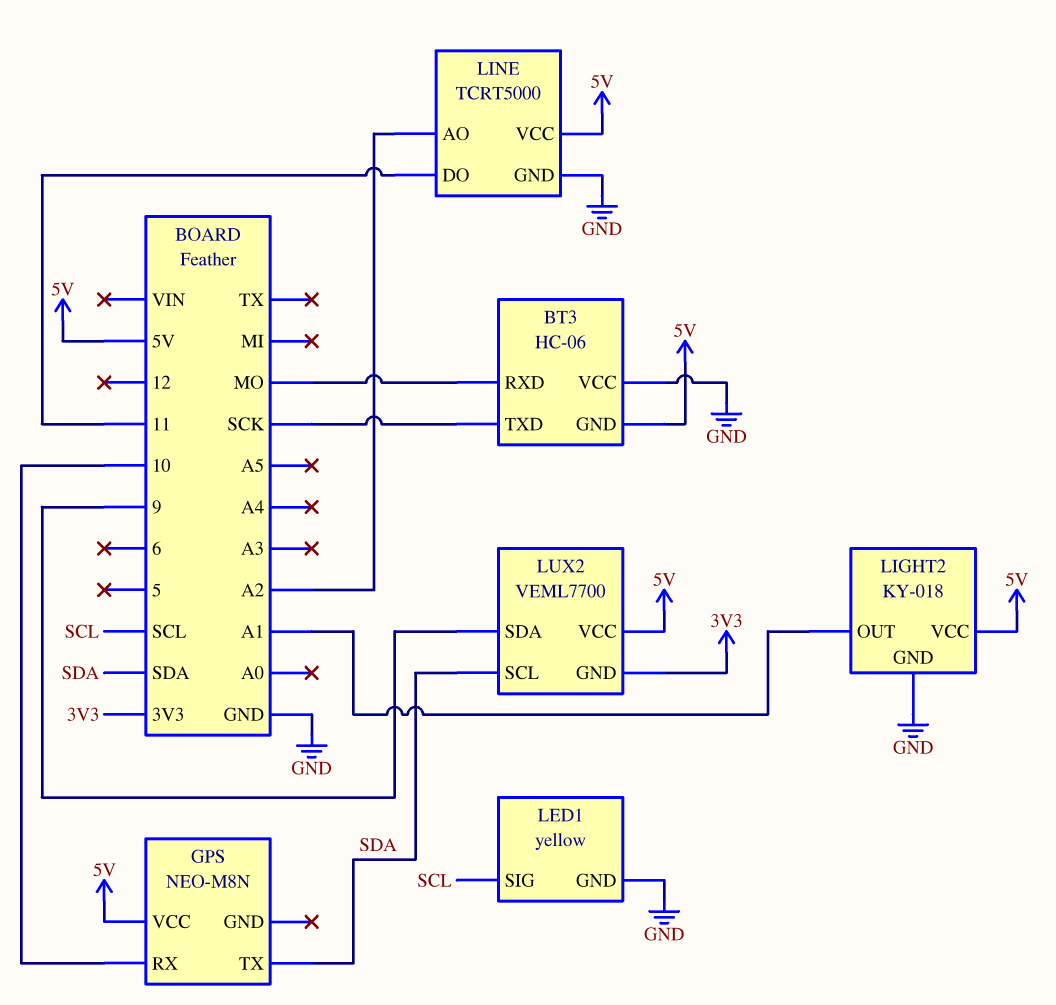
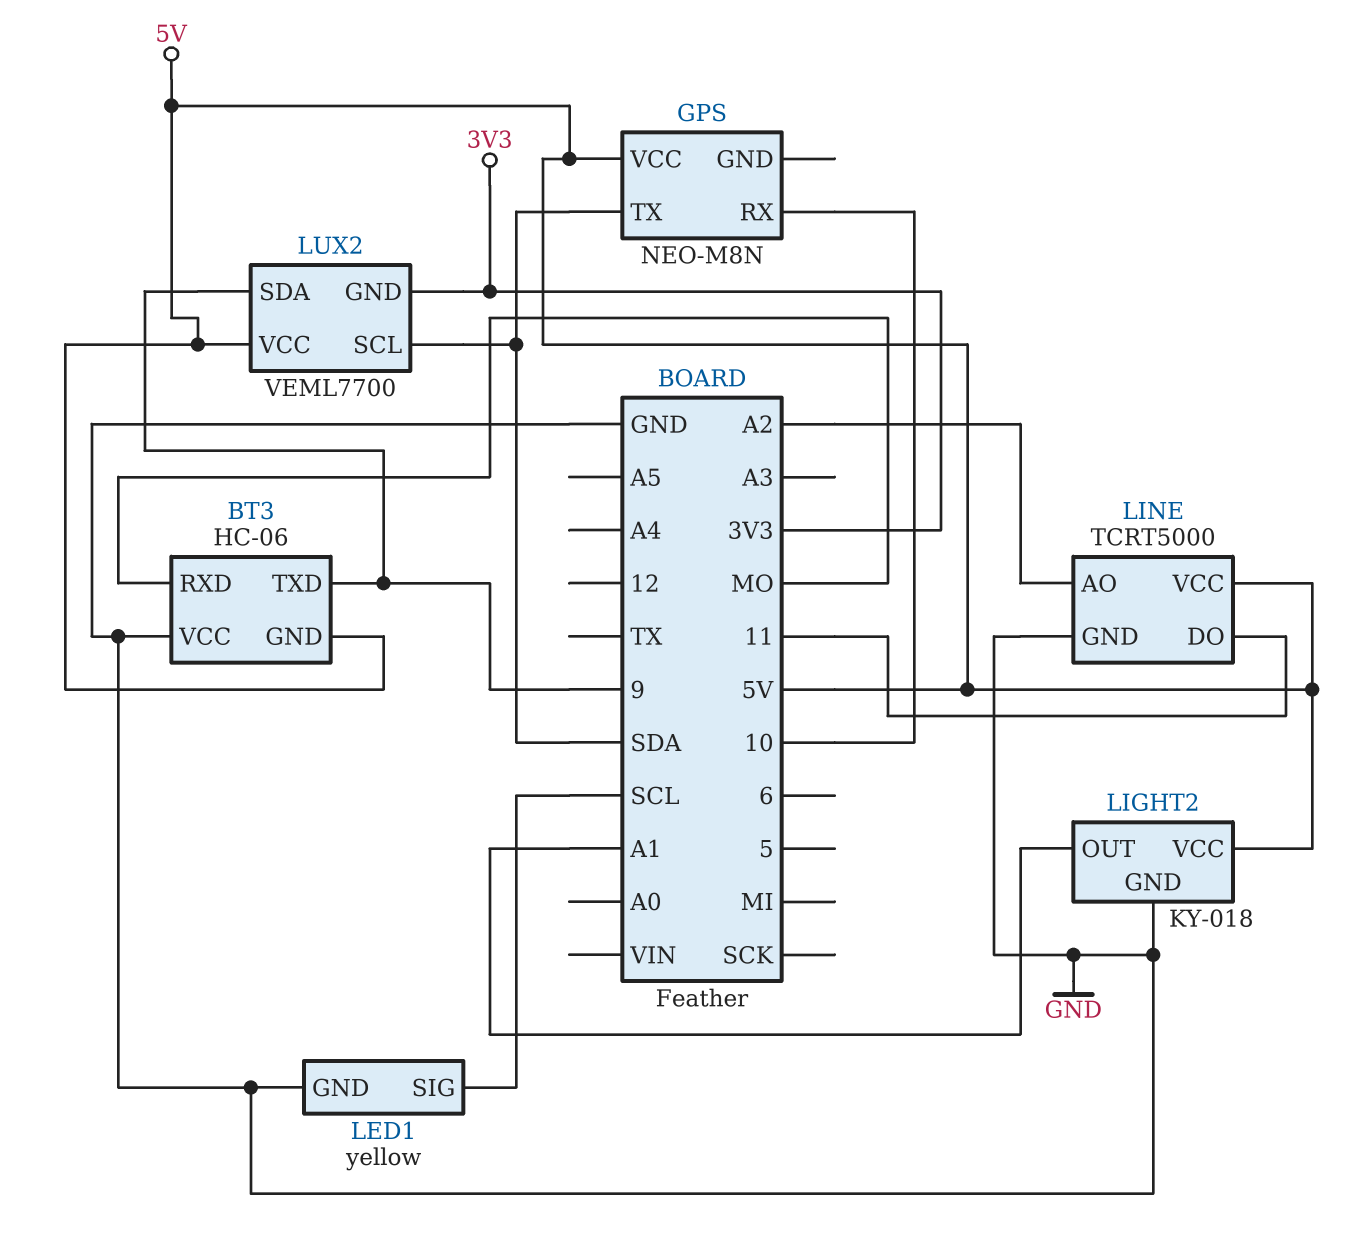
BT3 pin TXD: SCK -> 9

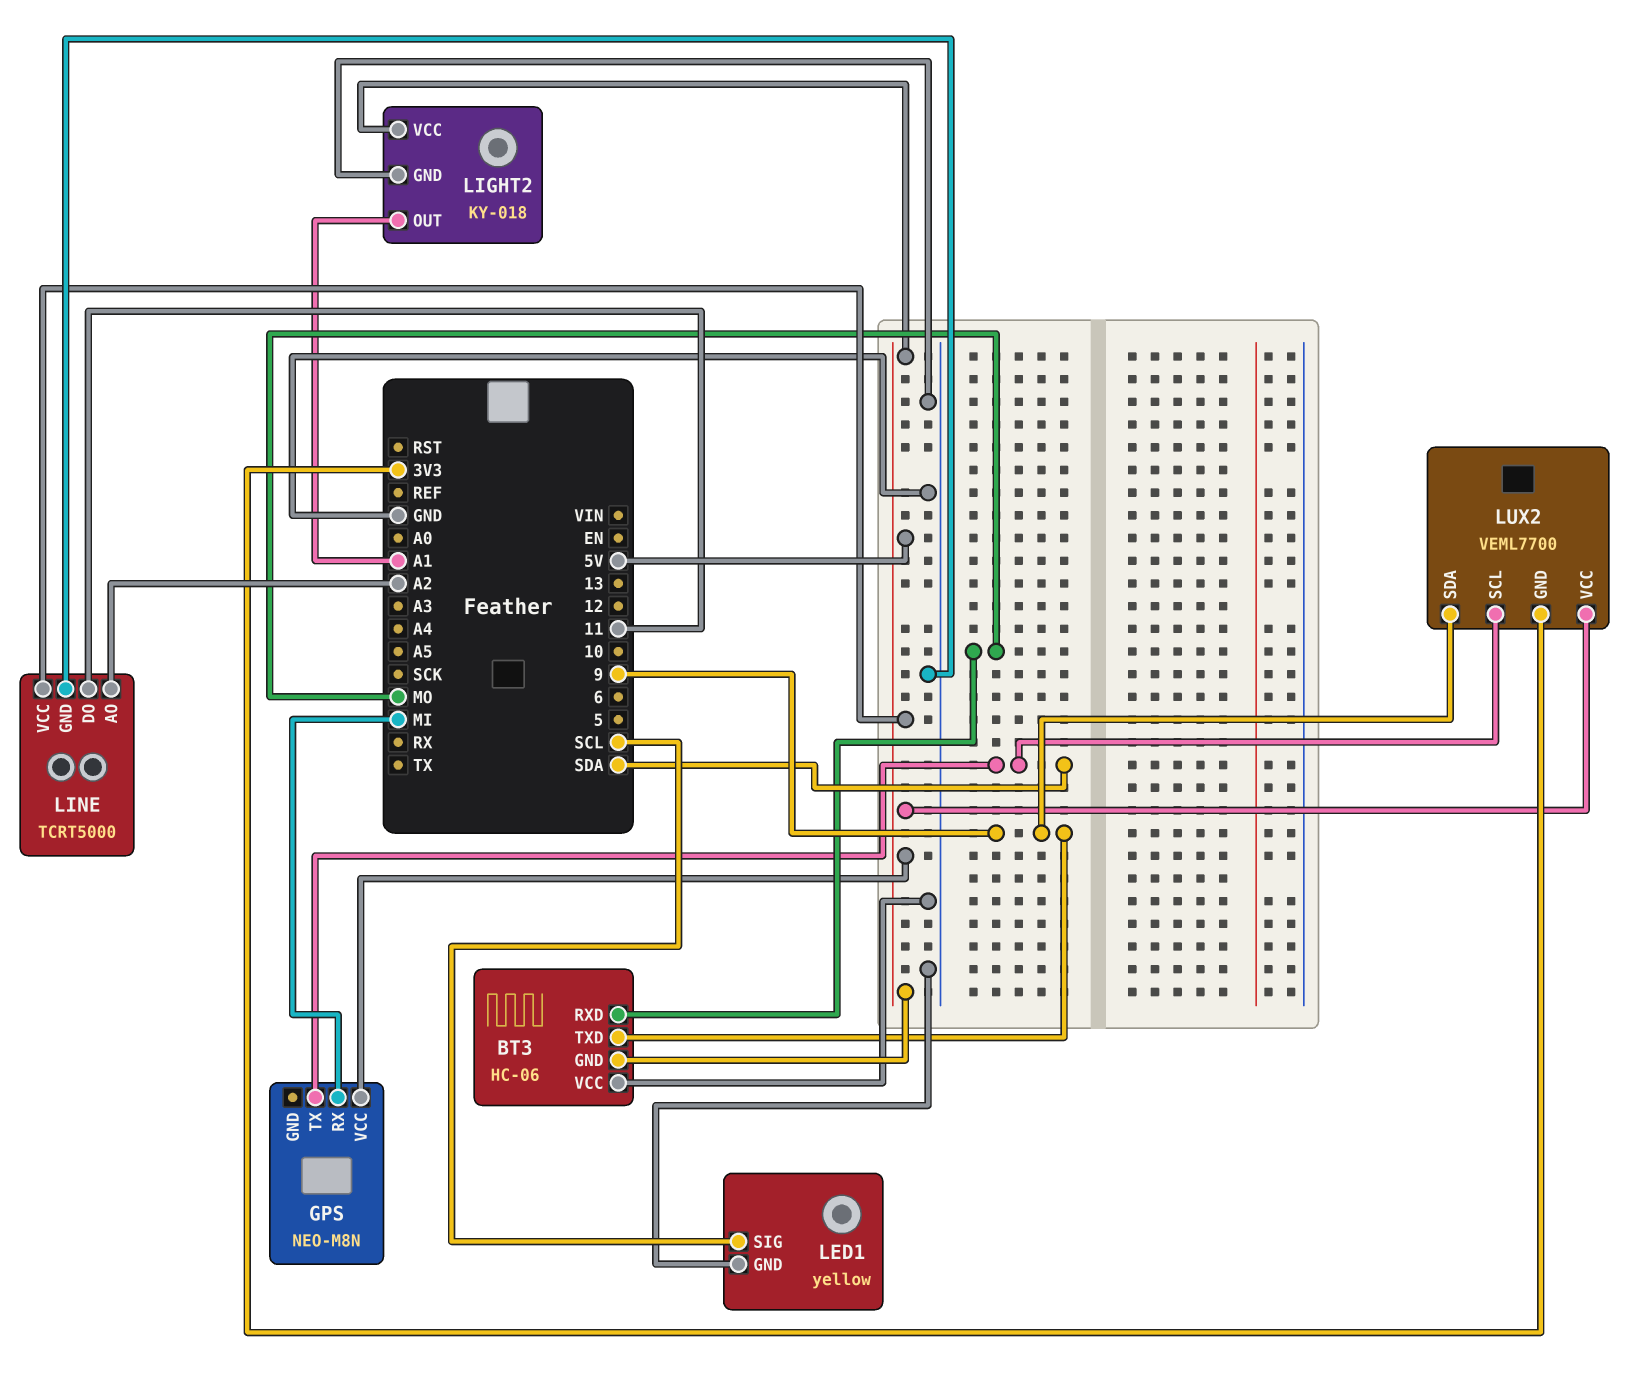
GPS pin RX: 10 -> MI

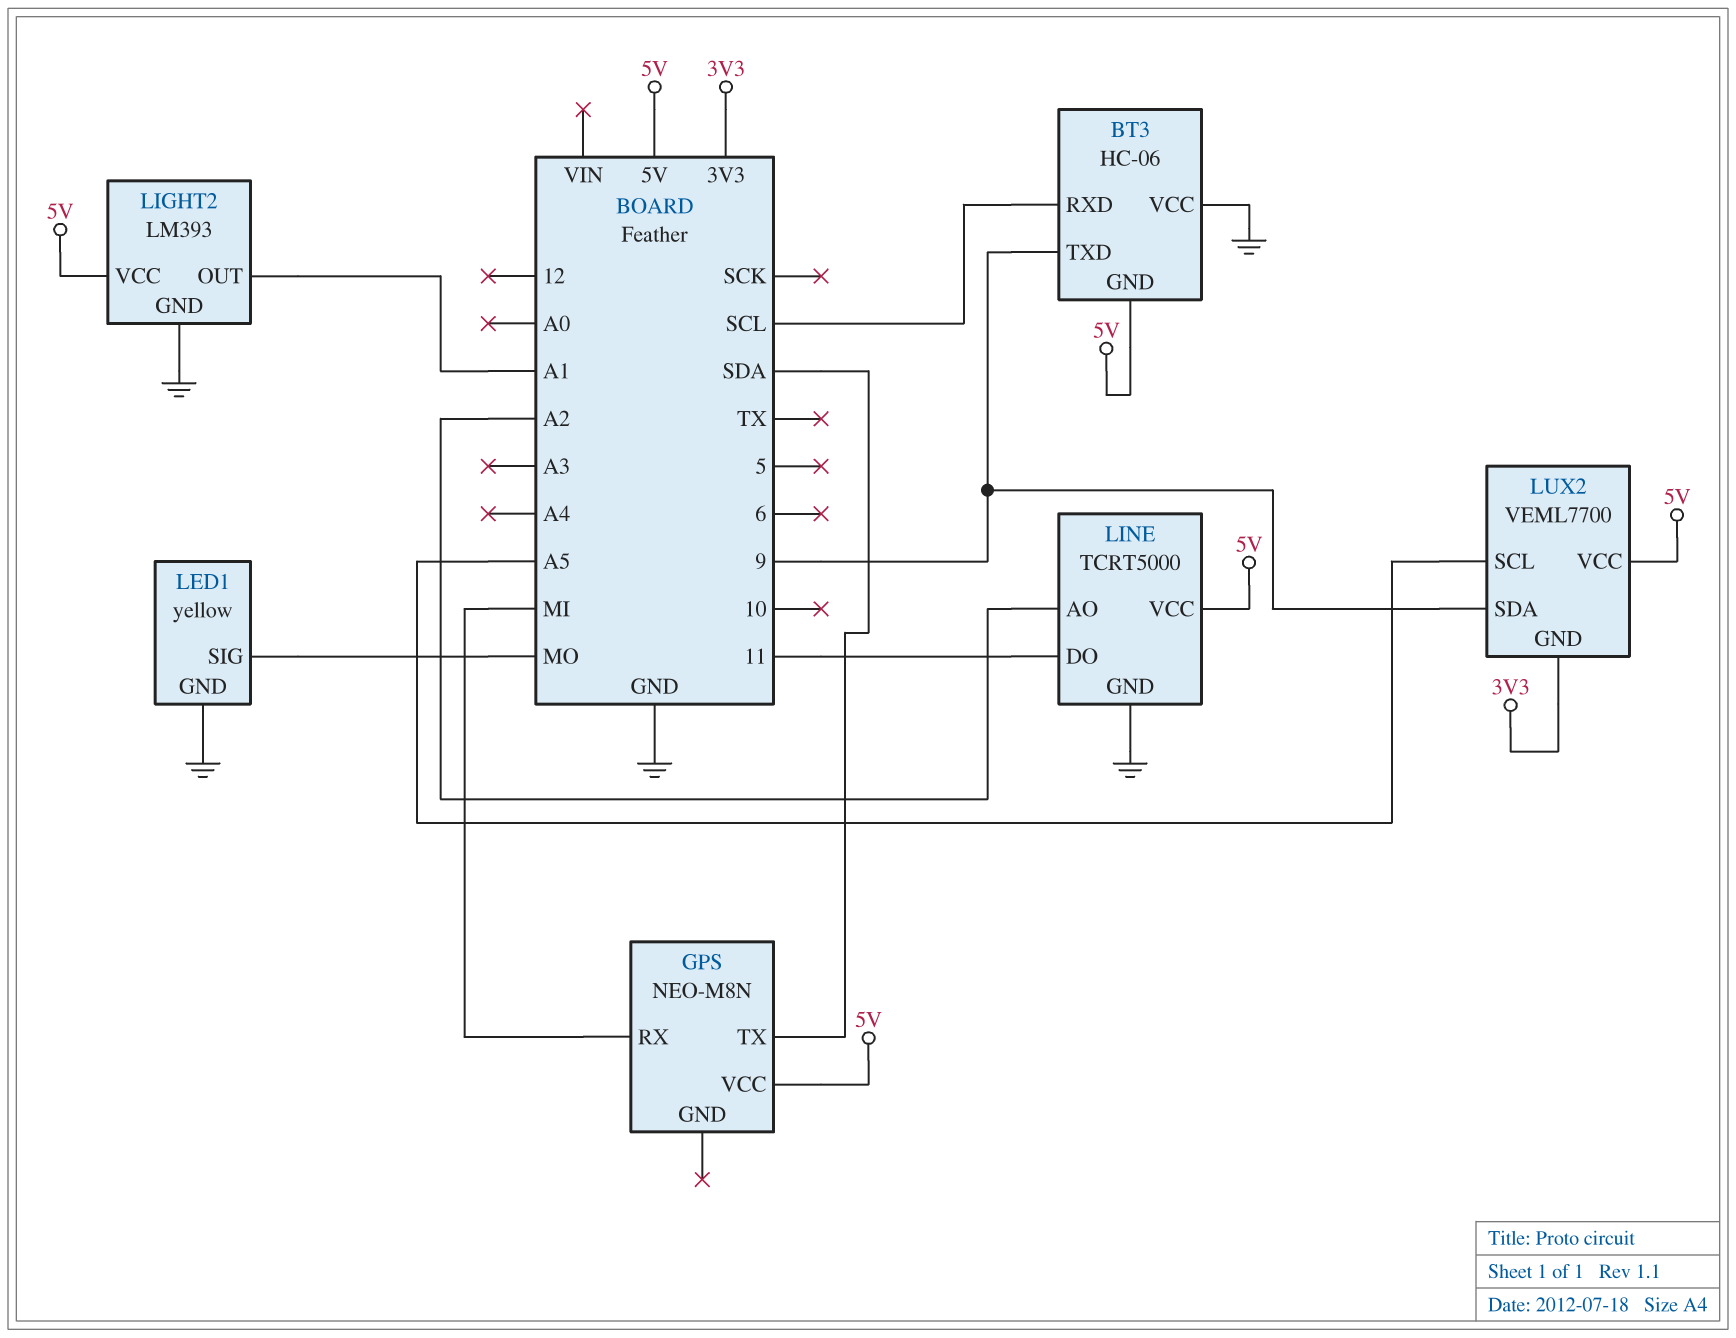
BT3 pin RXD: MO -> SCL
LED1 pin SIG: SCL -> MO
LIGHT2: KY-018 -> LM393
LUX2 pin SCL: SDA -> A5

